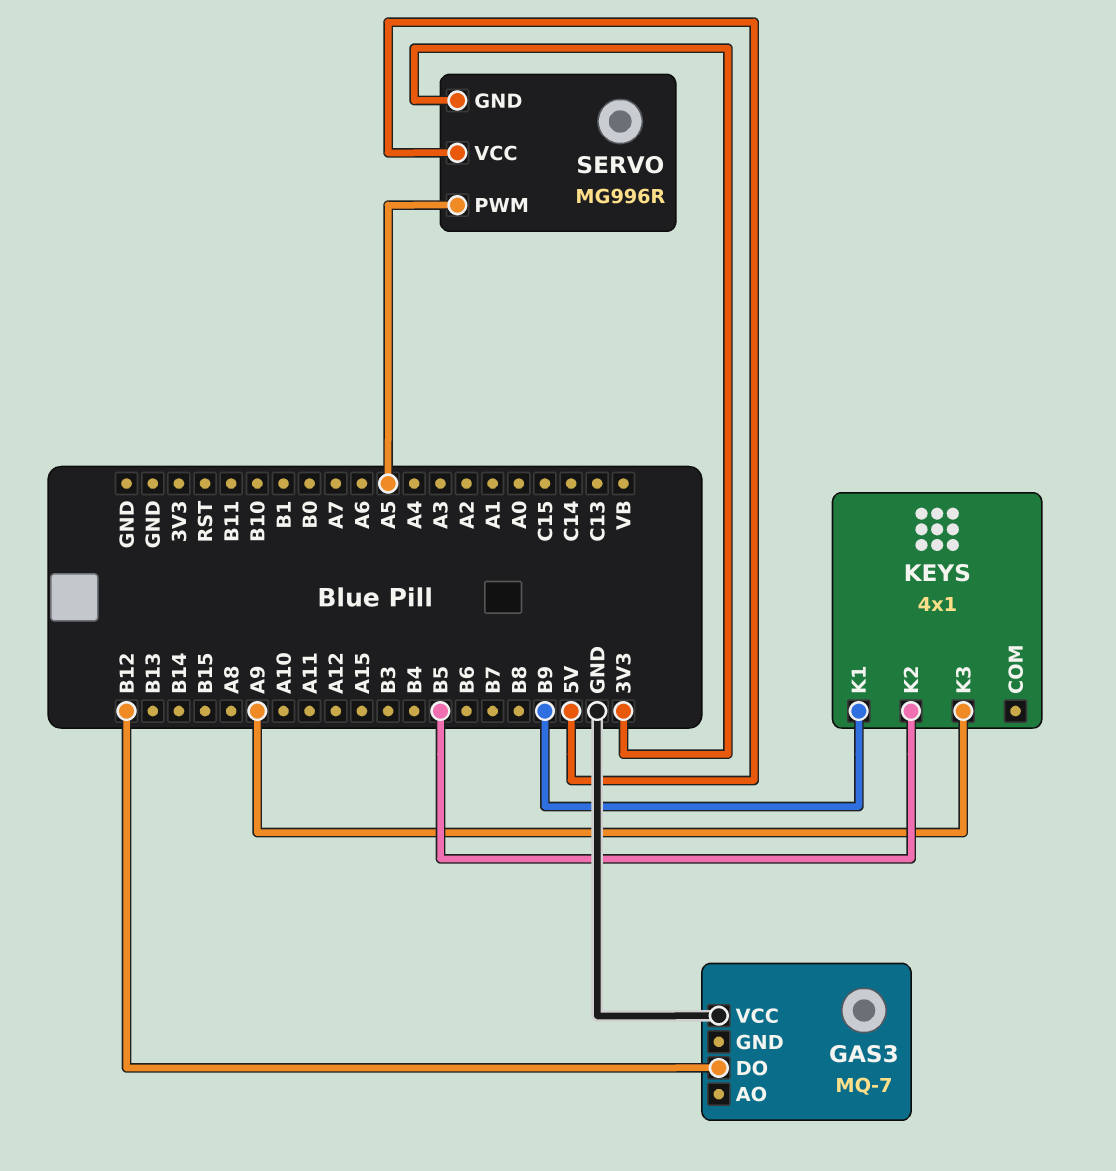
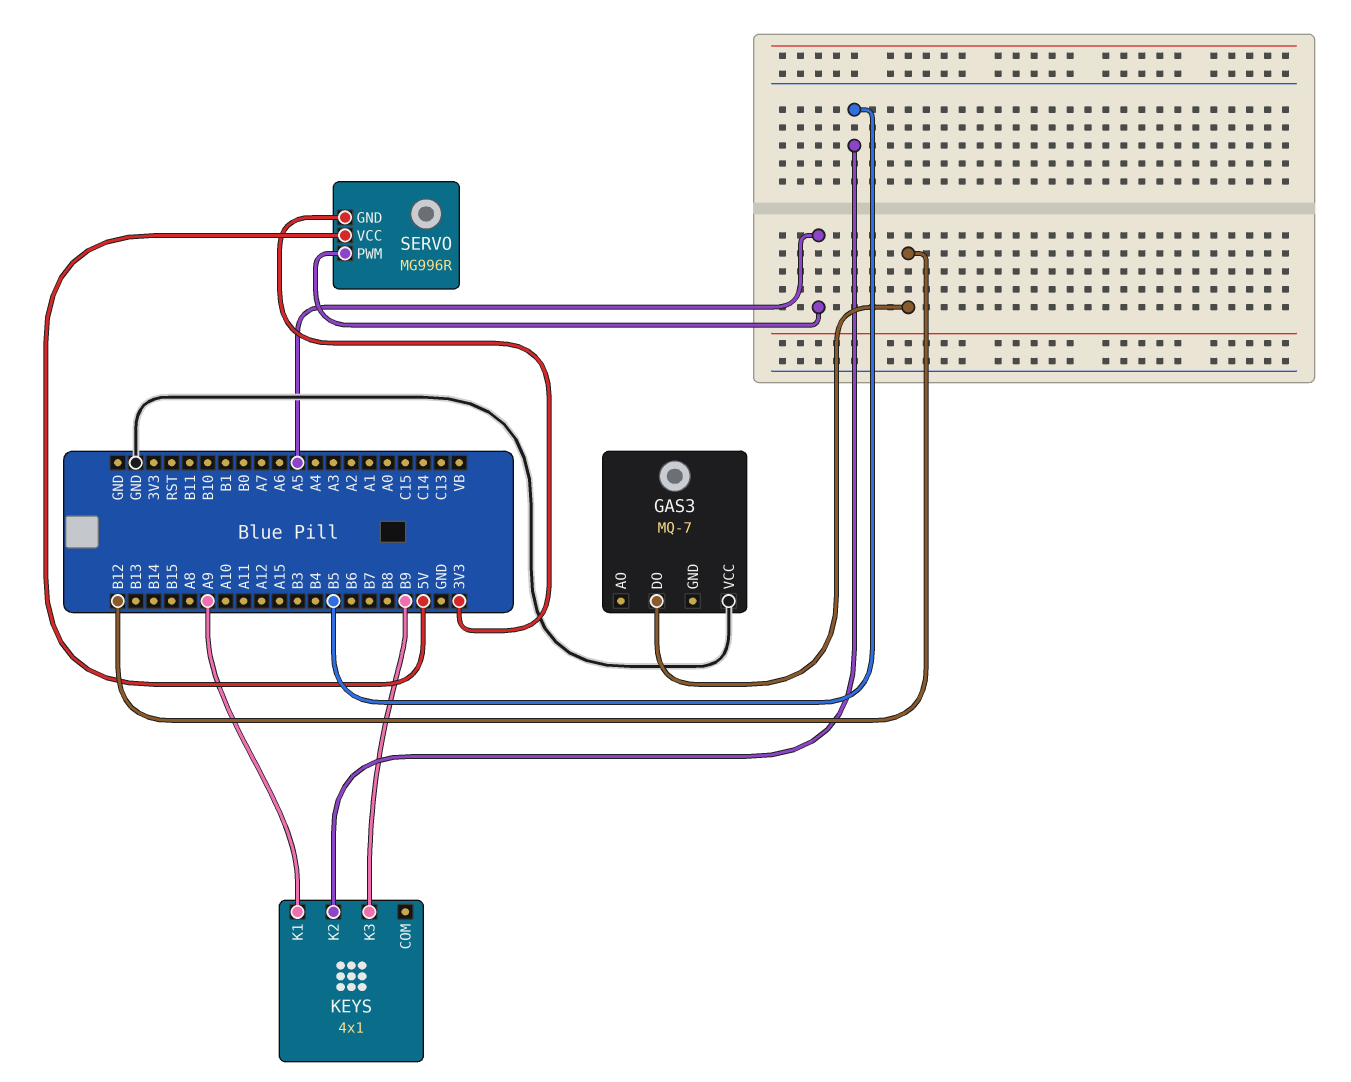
KEYS pin K1: B9 -> A9
KEYS pin K3: A9 -> B9

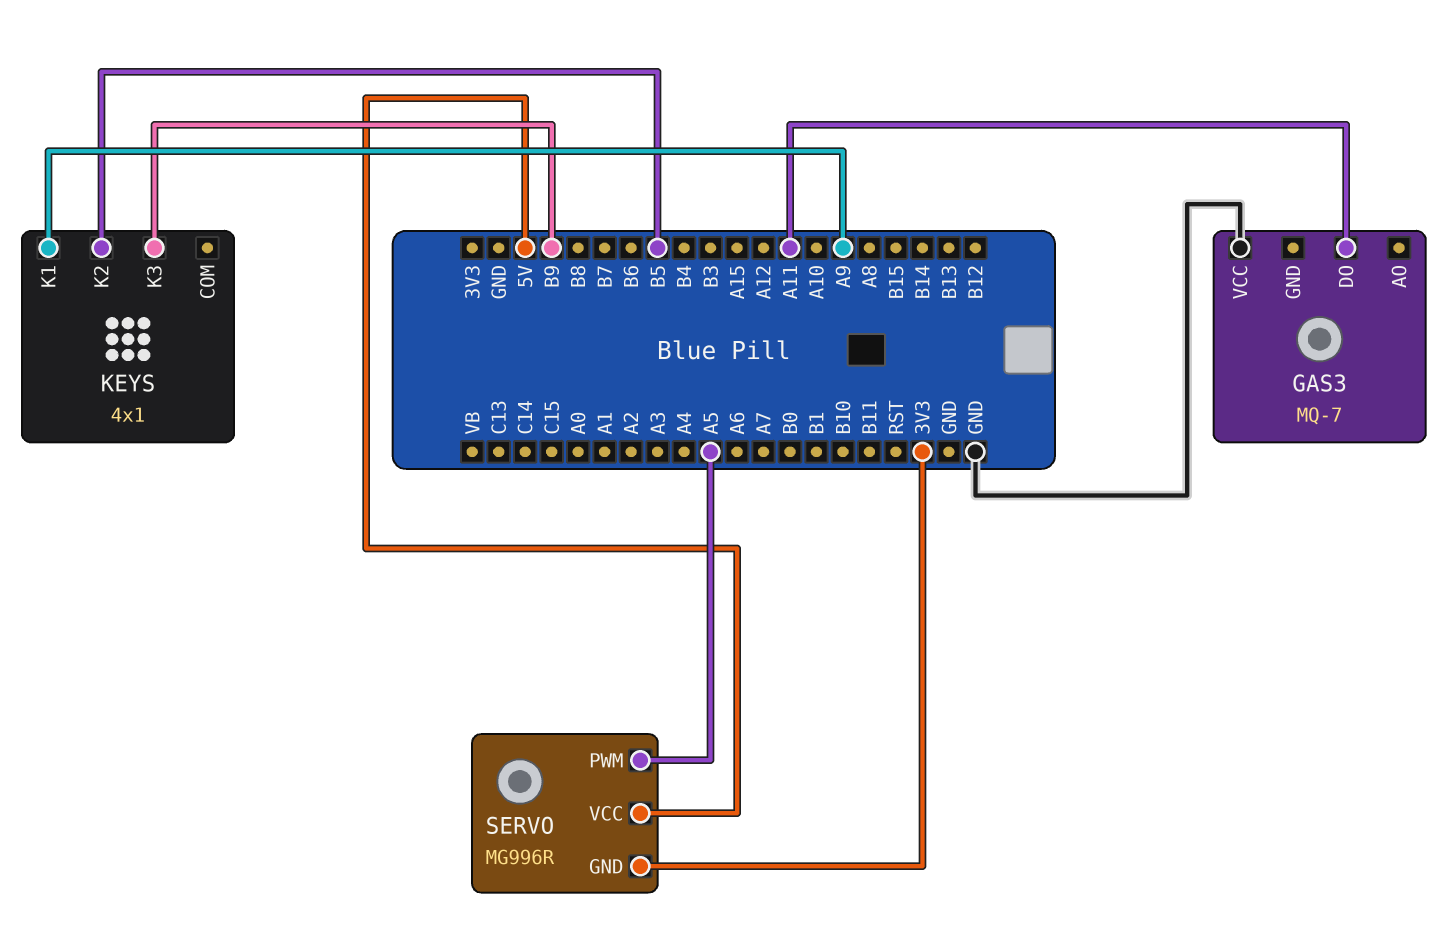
GAS3 pin DO: B12 -> A11

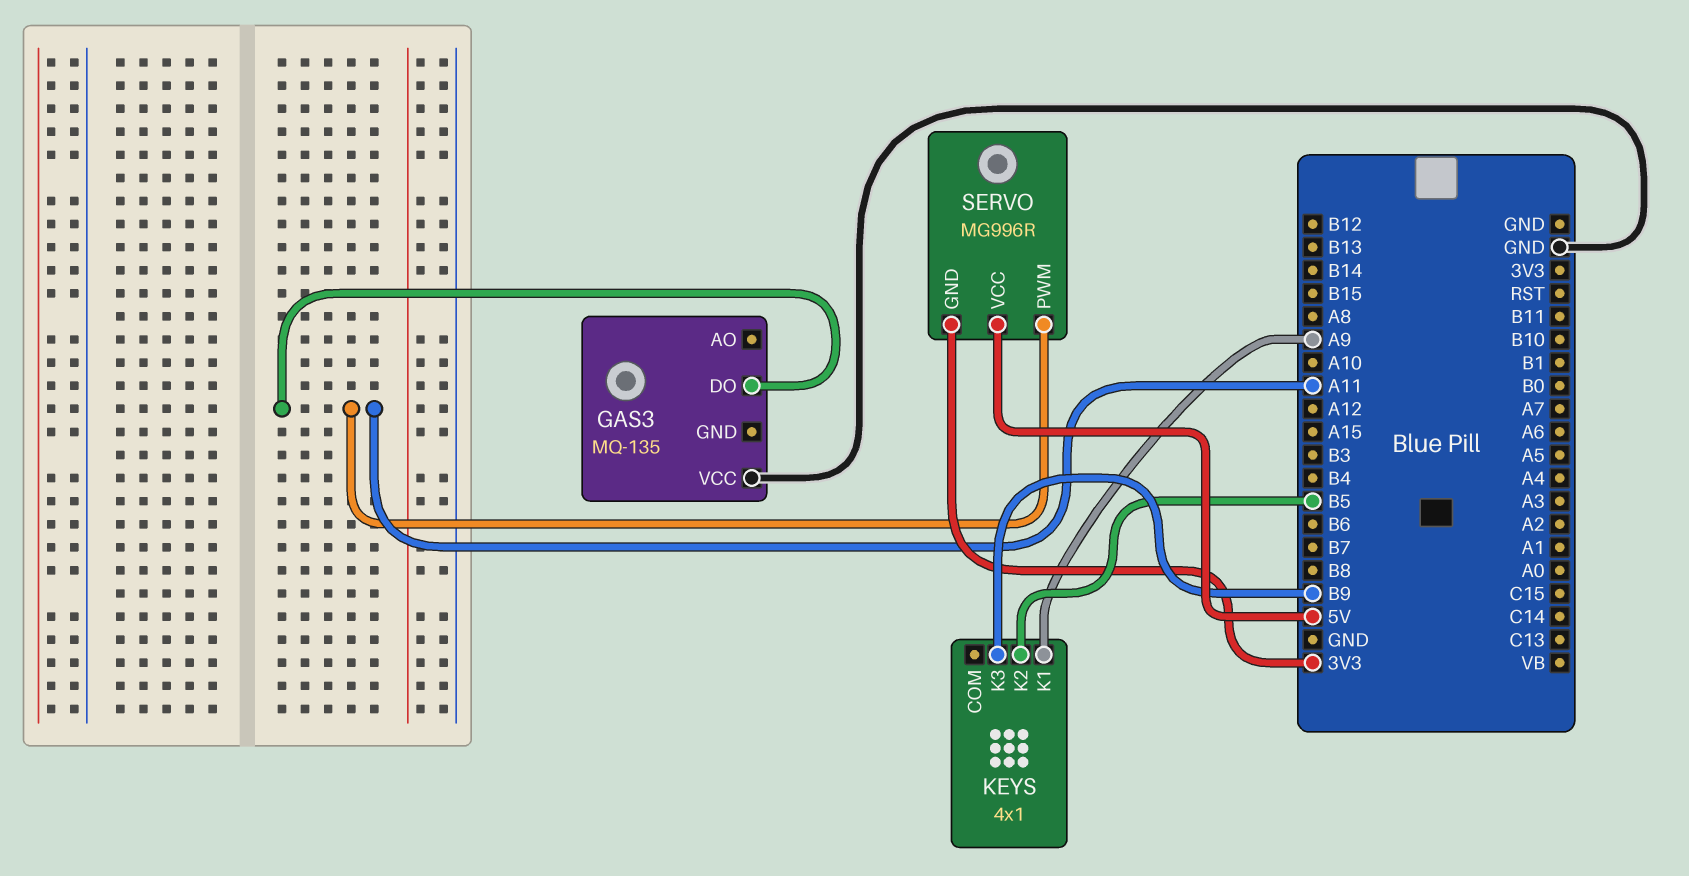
GAS3: MQ-7 -> MQ-135
SERVO pin PWM: A5 -> A11

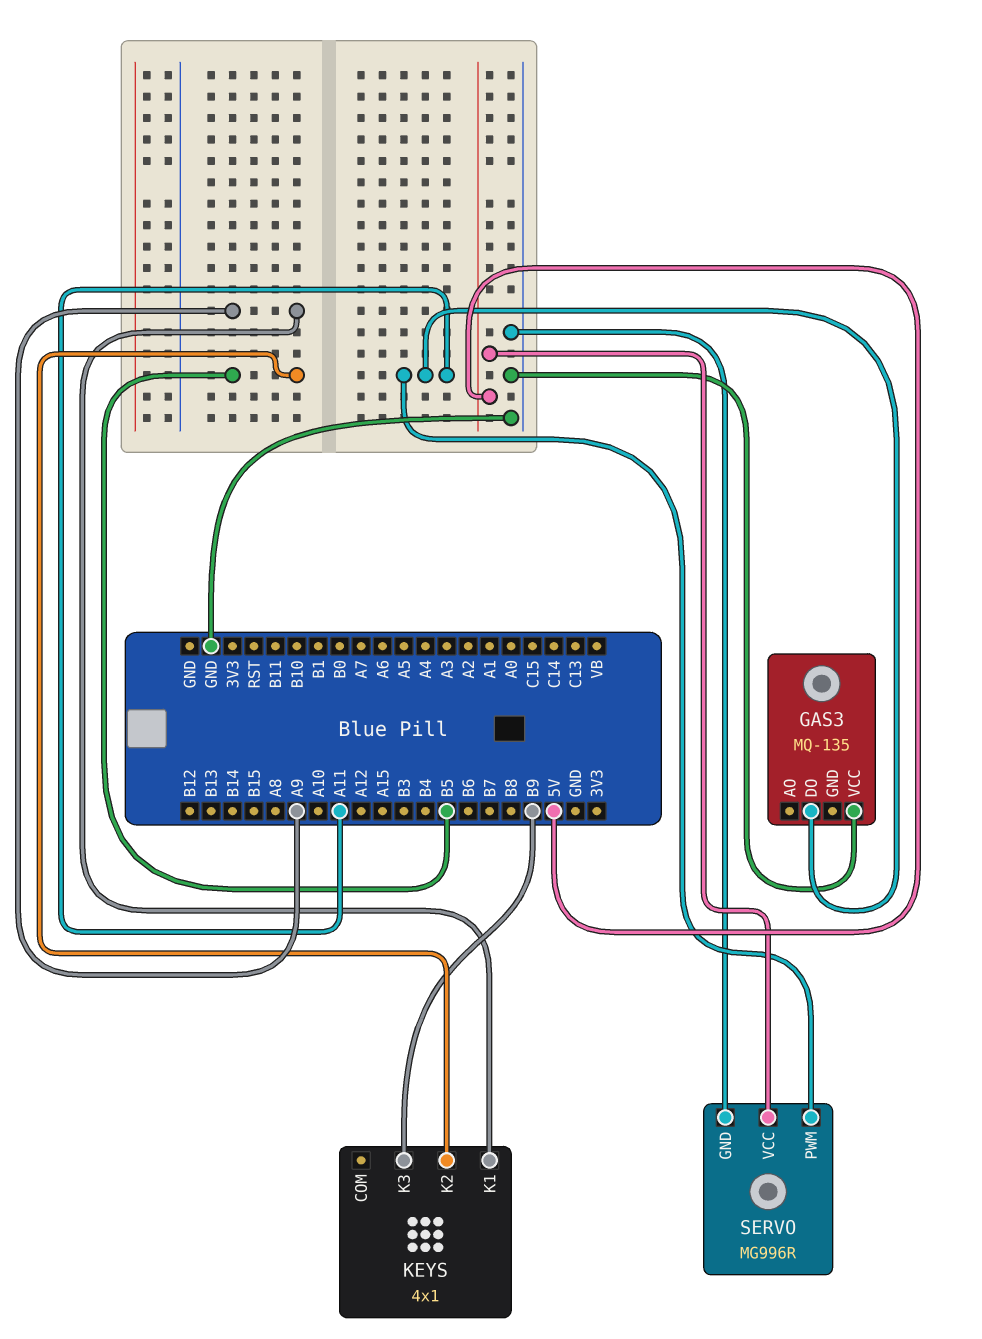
SERVO pin GND: 3V3 -> GND

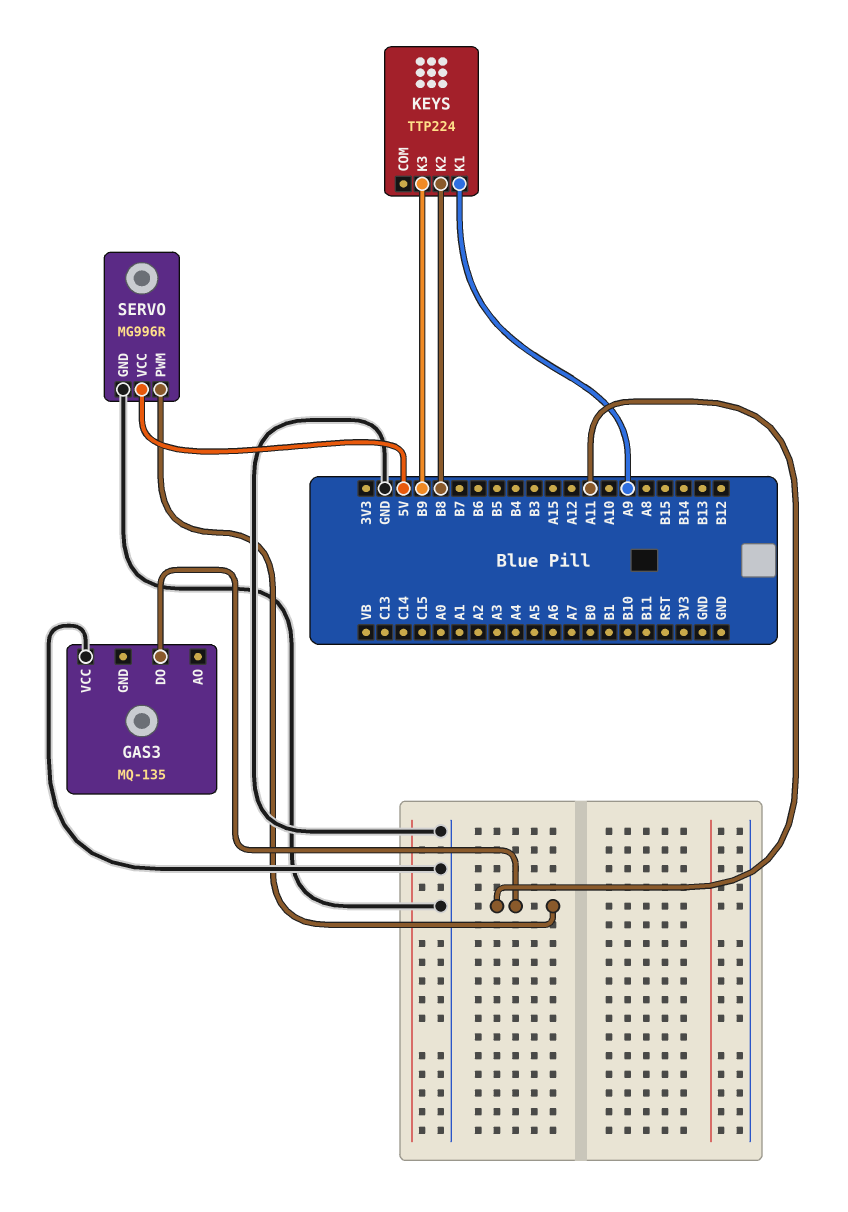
KEYS: 4x1 -> TTP224
KEYS pin K2: B5 -> B8

